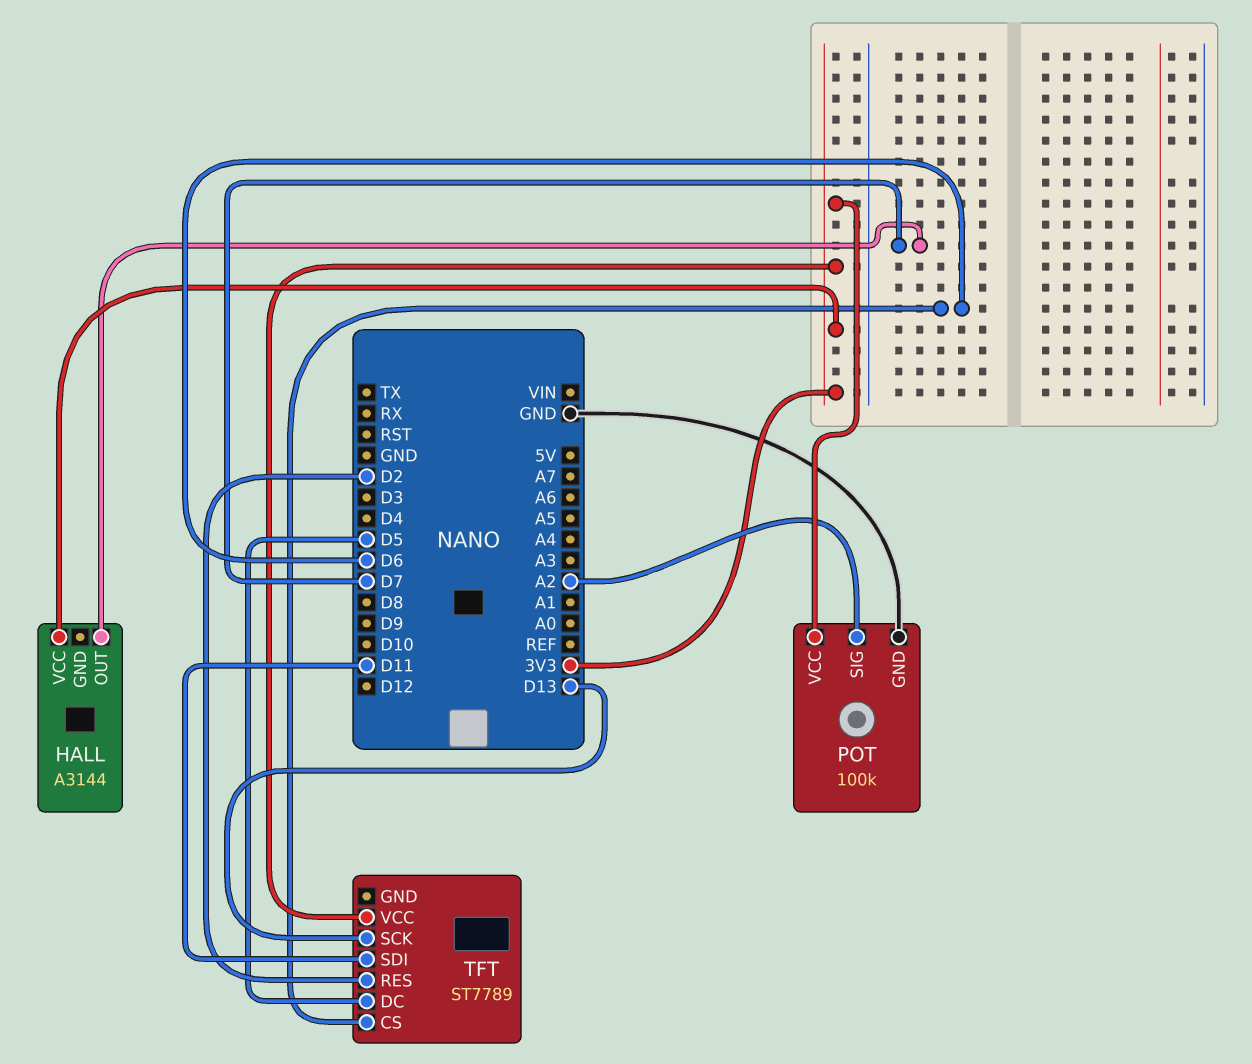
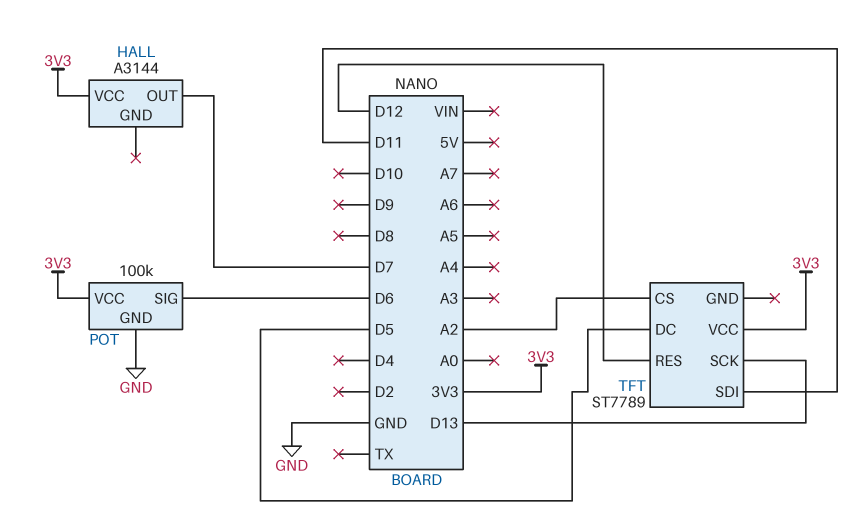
POT pin SIG: A2 -> D6
TFT pin CS: D6 -> A2
TFT pin RES: D2 -> D12

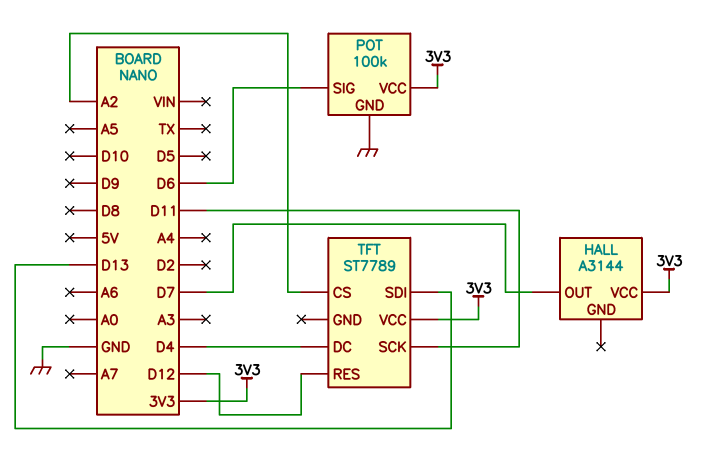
TFT pin DC: D5 -> D4
TFT pin SCK: D13 -> D11
TFT pin SDI: D11 -> D13

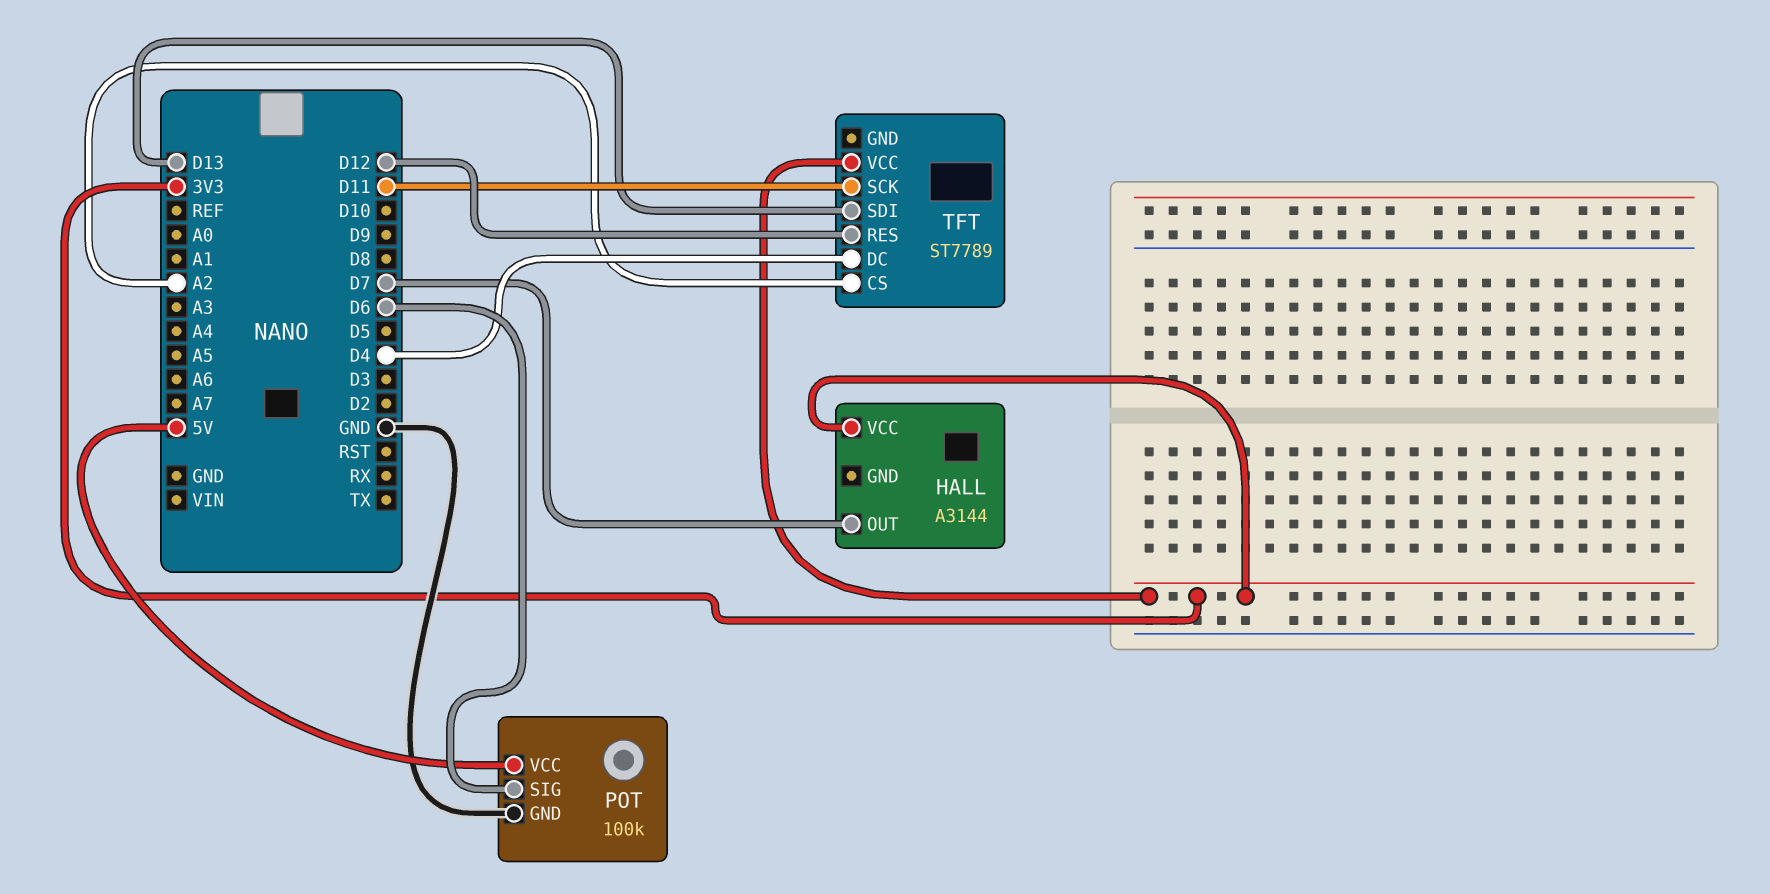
POT pin VCC: 3V3 -> 5V

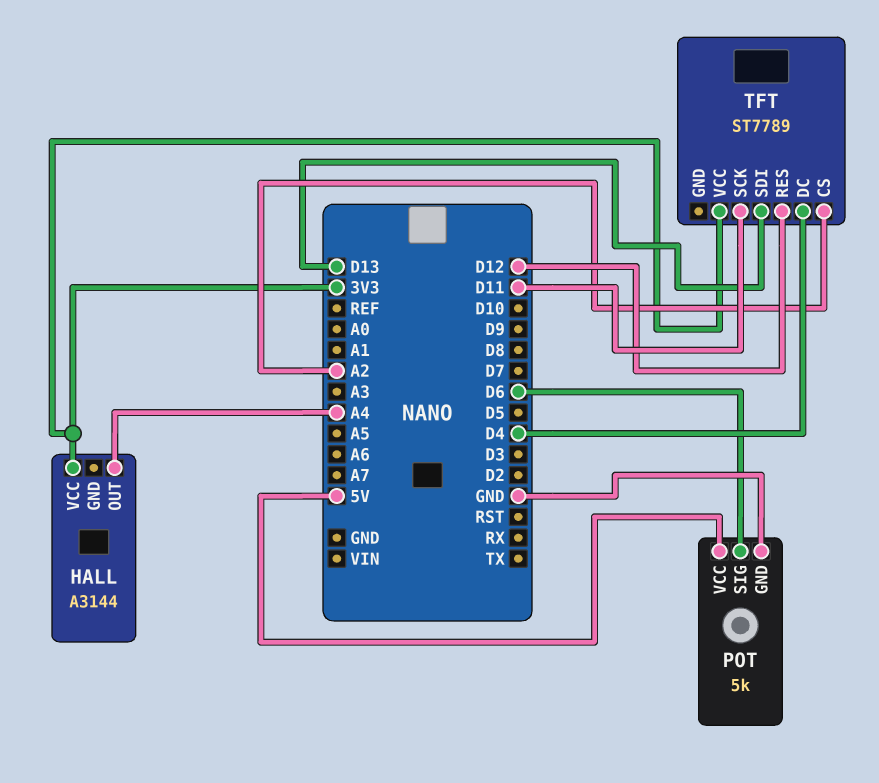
HALL pin OUT: D7 -> A4
POT: 100k -> 5k

